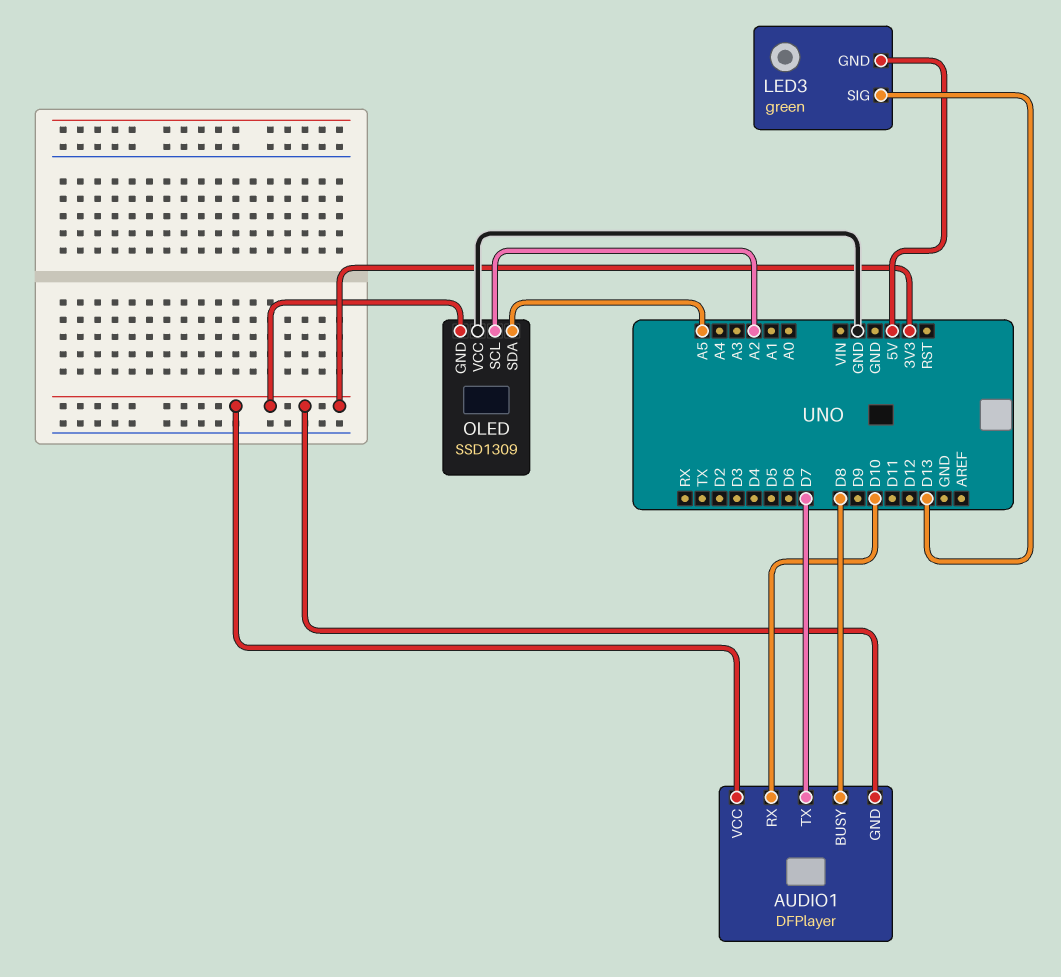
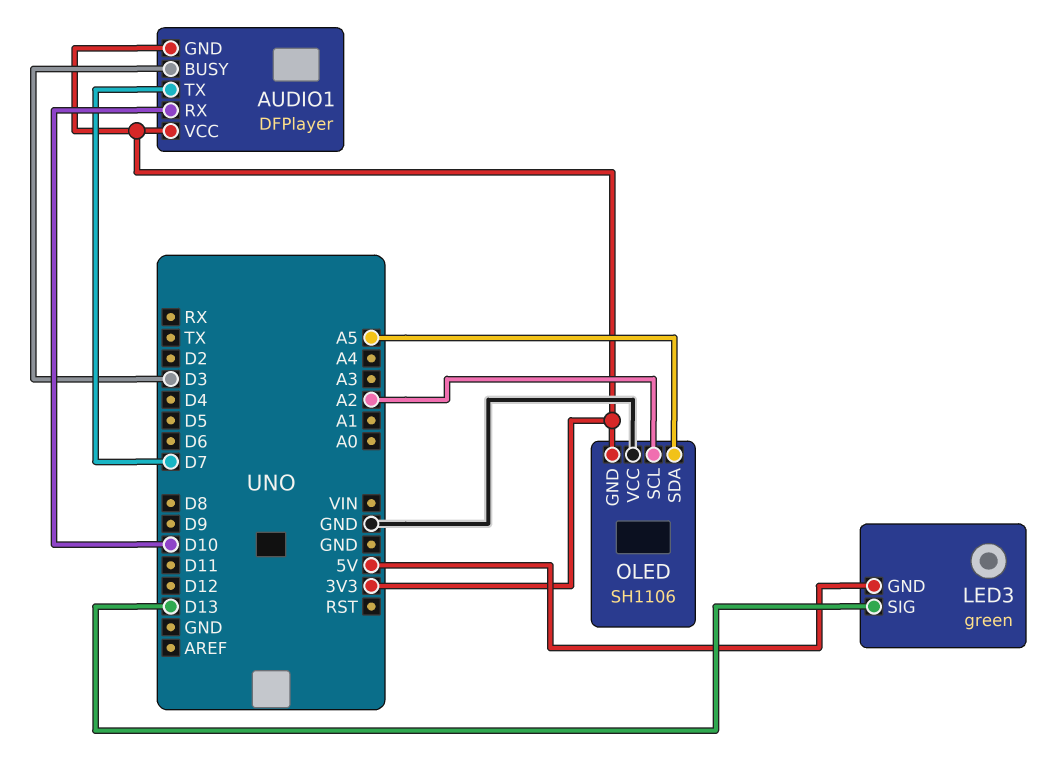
AUDIO1 pin BUSY: D8 -> D3
OLED: SSD1309 -> SH1106

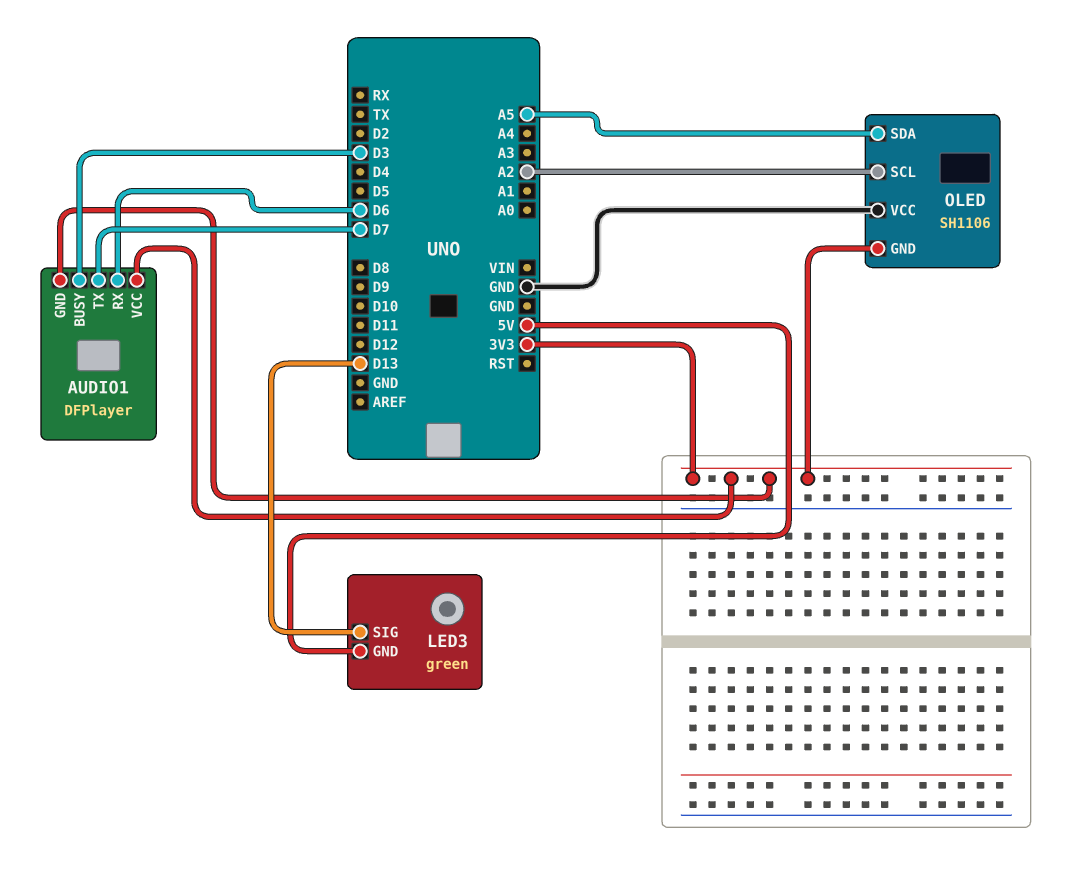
AUDIO1 pin RX: D10 -> D6

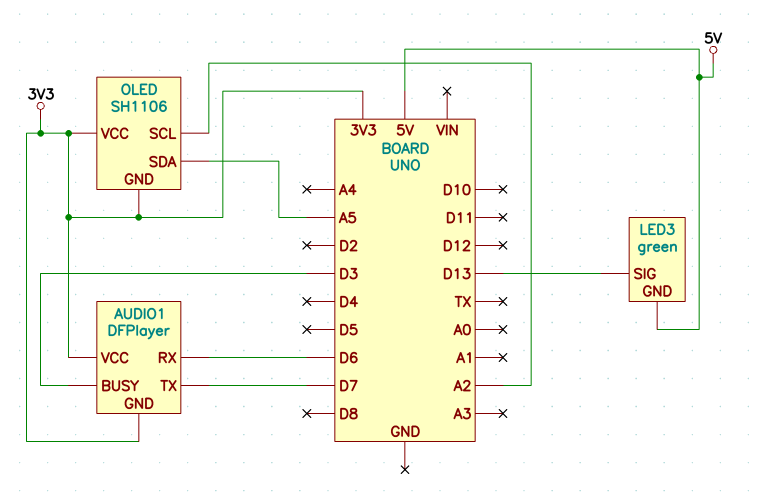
OLED pin VCC: GND -> 3V3

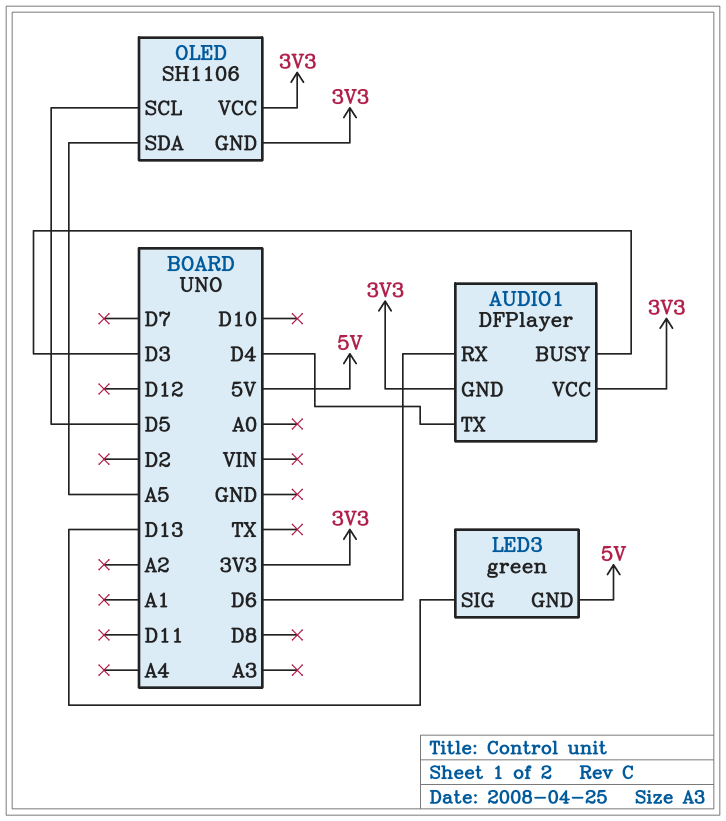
AUDIO1 pin TX: D7 -> D4
OLED pin SCL: A2 -> D5

